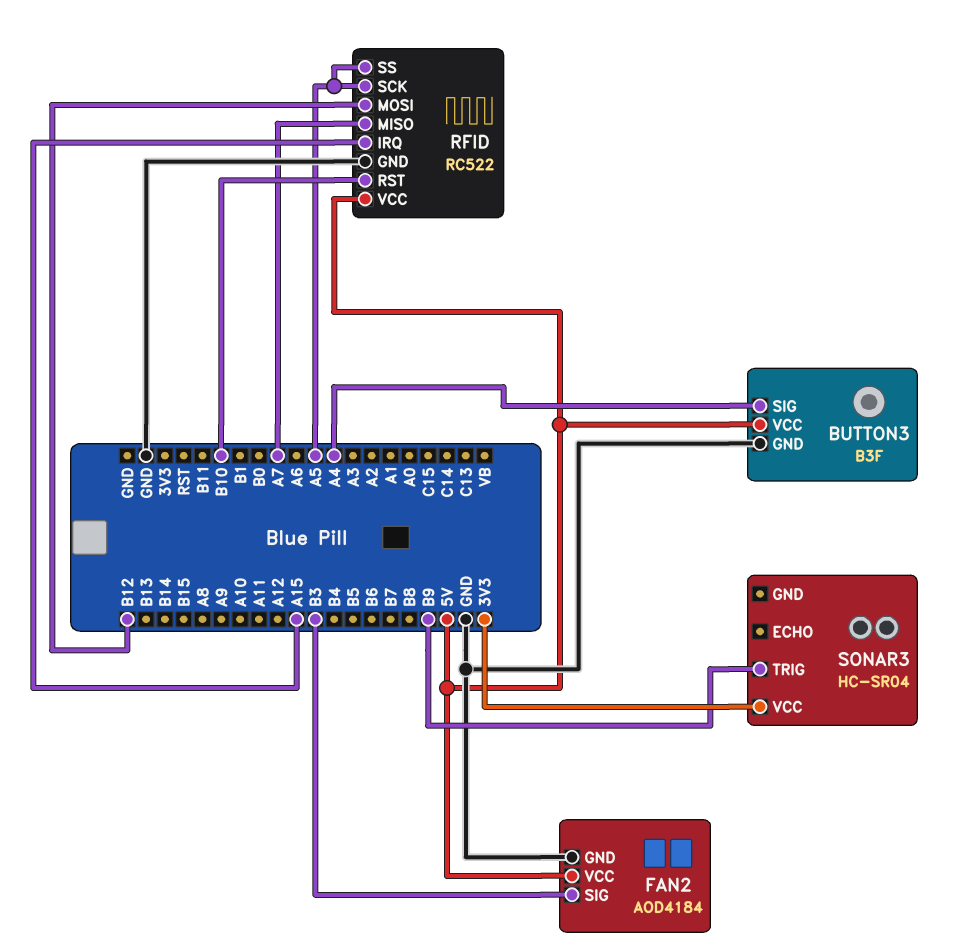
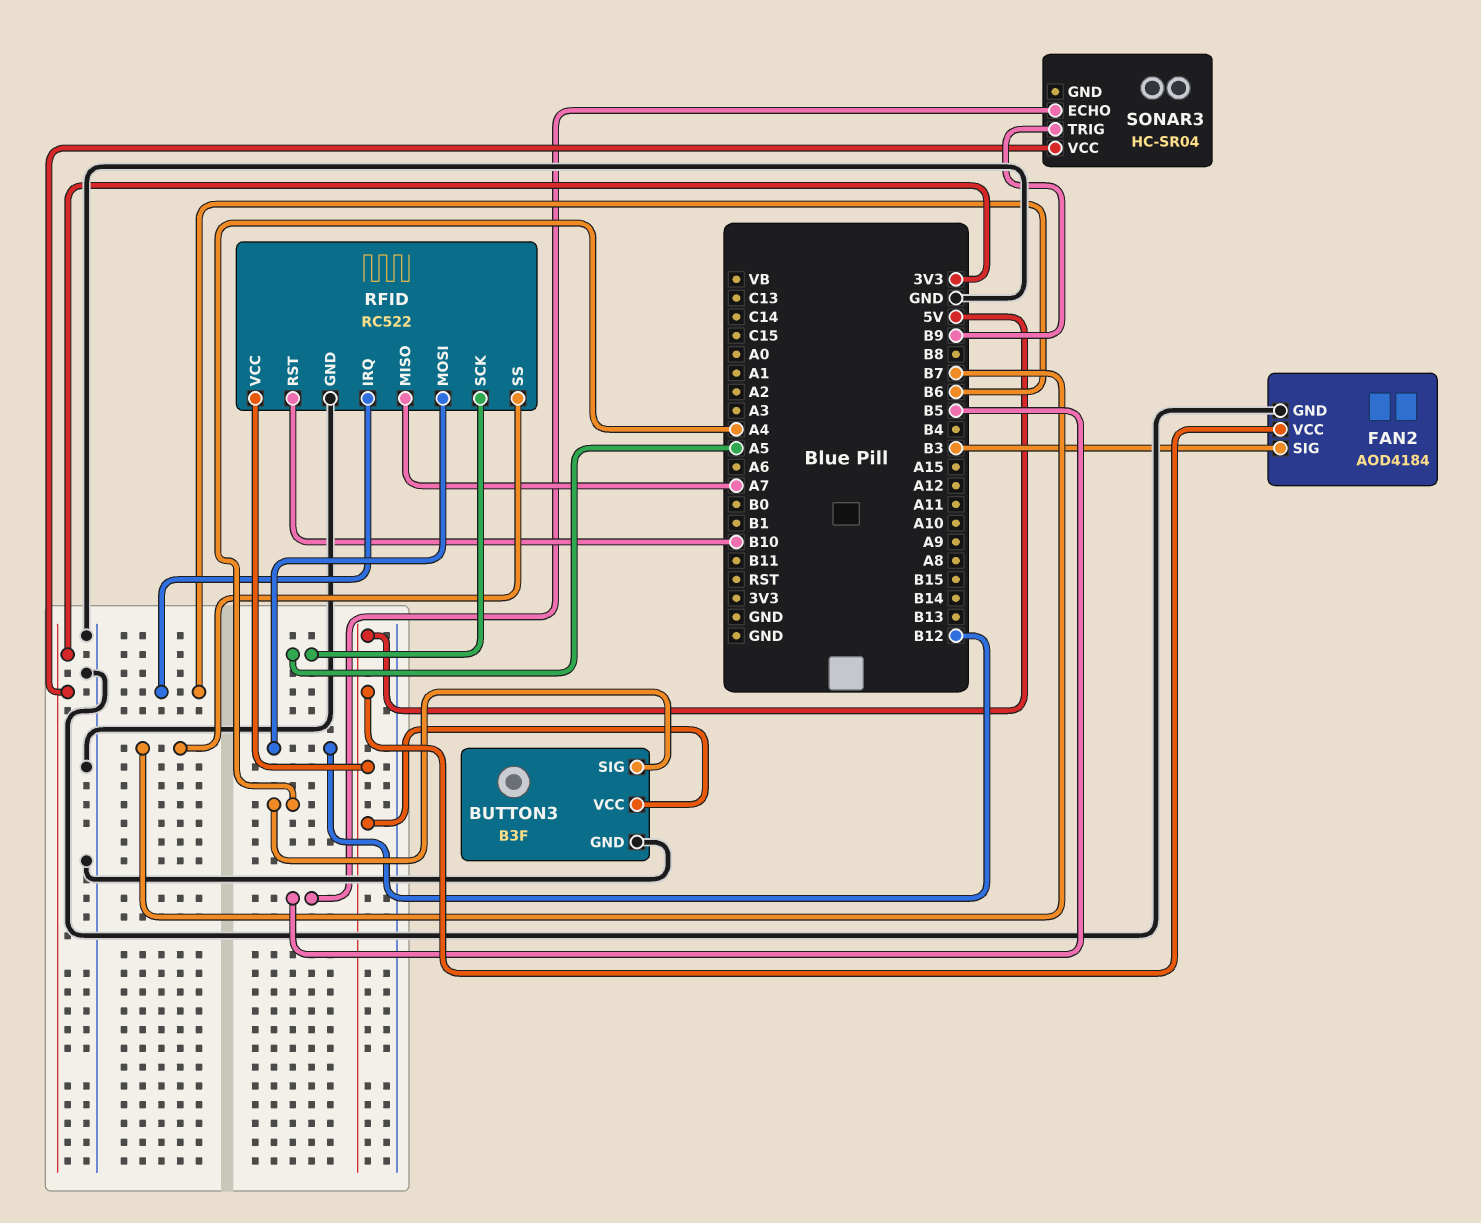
RFID pin IRQ: A15 -> B6
RFID pin SS: A5 -> B7
SONAR3 pin ECHO: none -> B5

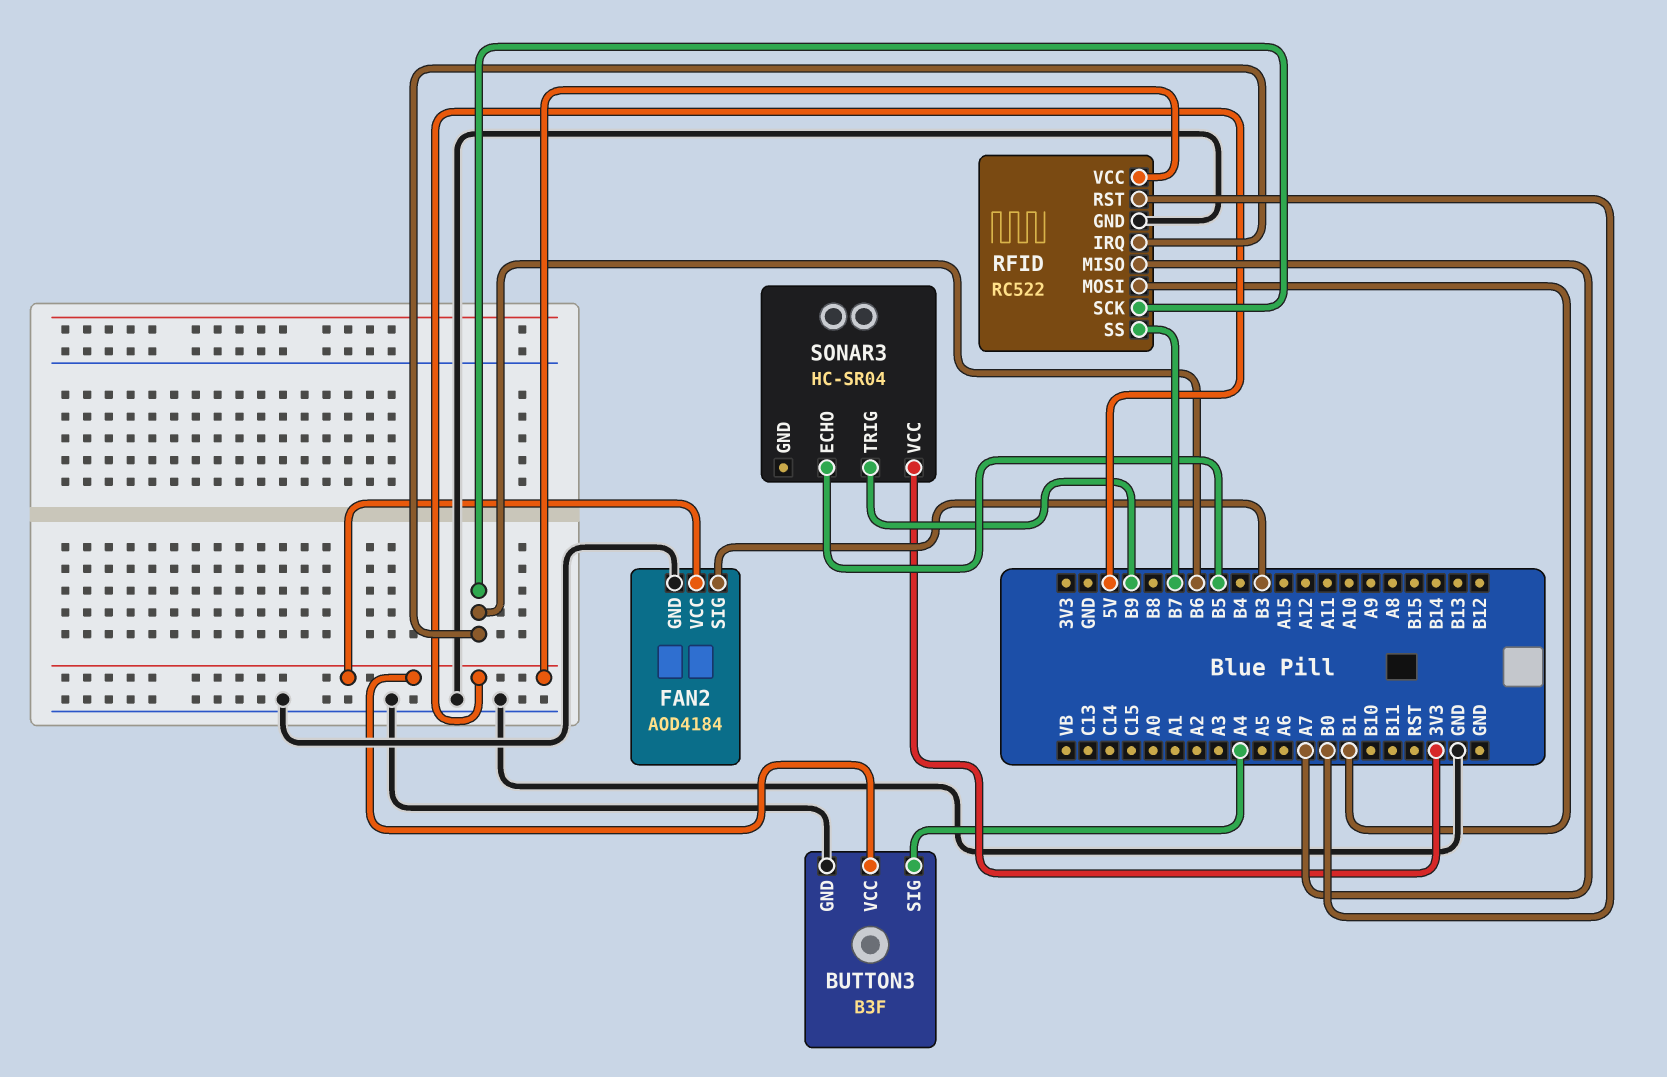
RFID pin MOSI: B12 -> B1
RFID pin RST: B10 -> B0
RFID pin SCK: A5 -> B6

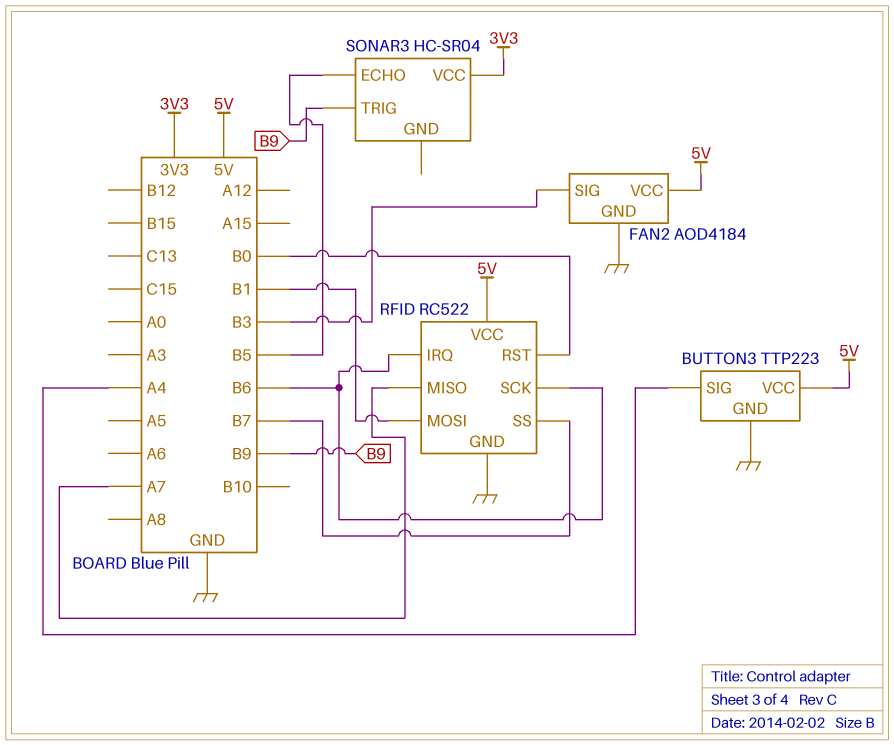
BUTTON3: B3F -> TTP223

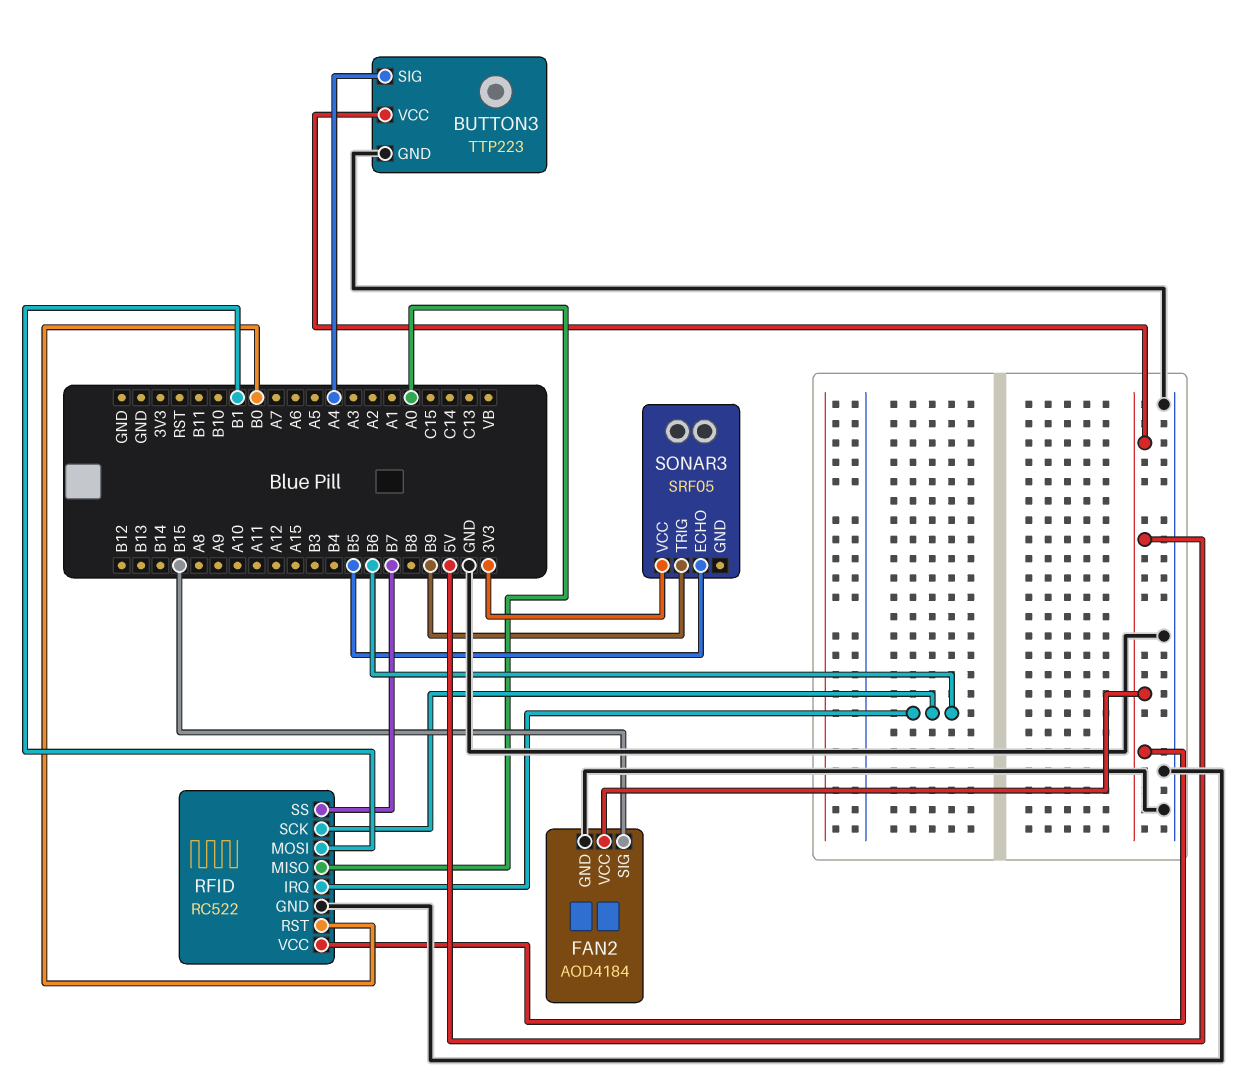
FAN2 pin SIG: B3 -> B15
RFID pin MISO: A7 -> A0
SONAR3: HC-SR04 -> SRF05

